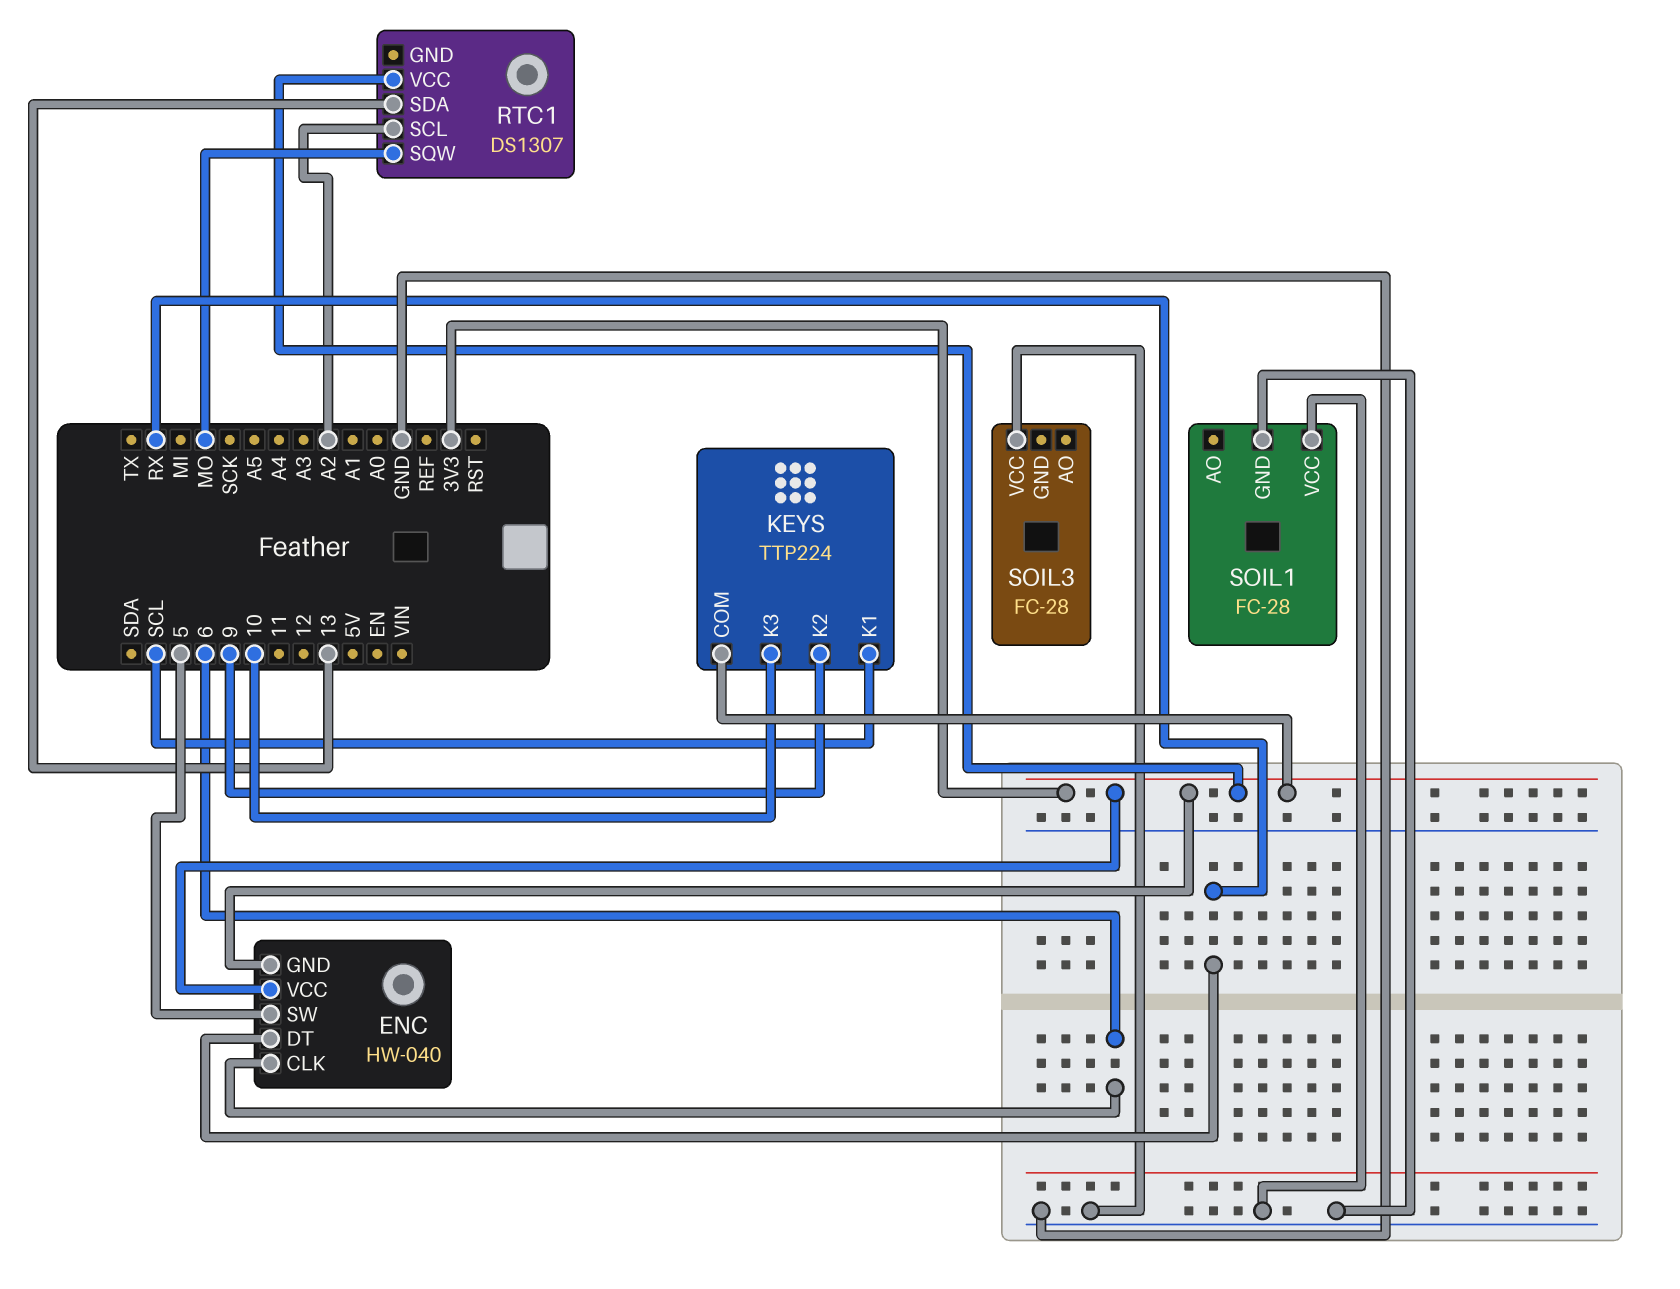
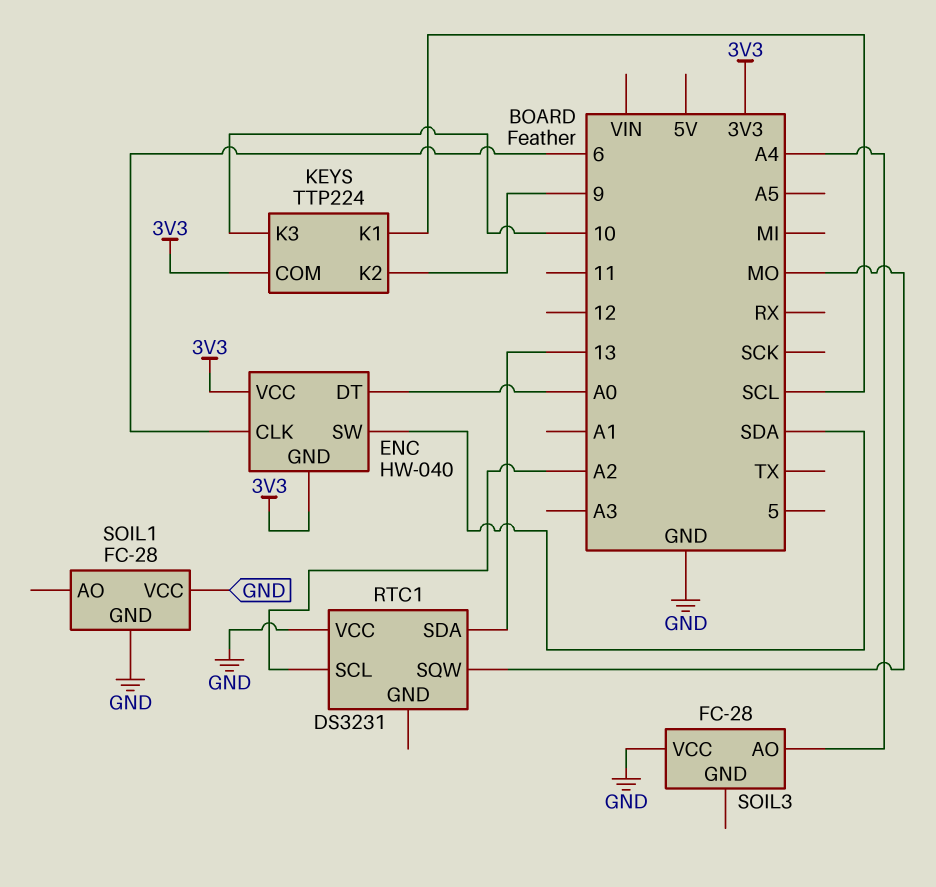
ENC pin DT: RX -> A0
ENC pin SW: 5 -> SDA
RTC1: DS1307 -> DS3231
RTC1 pin VCC: 3V3 -> GND
SOIL3 pin AO: none -> A4

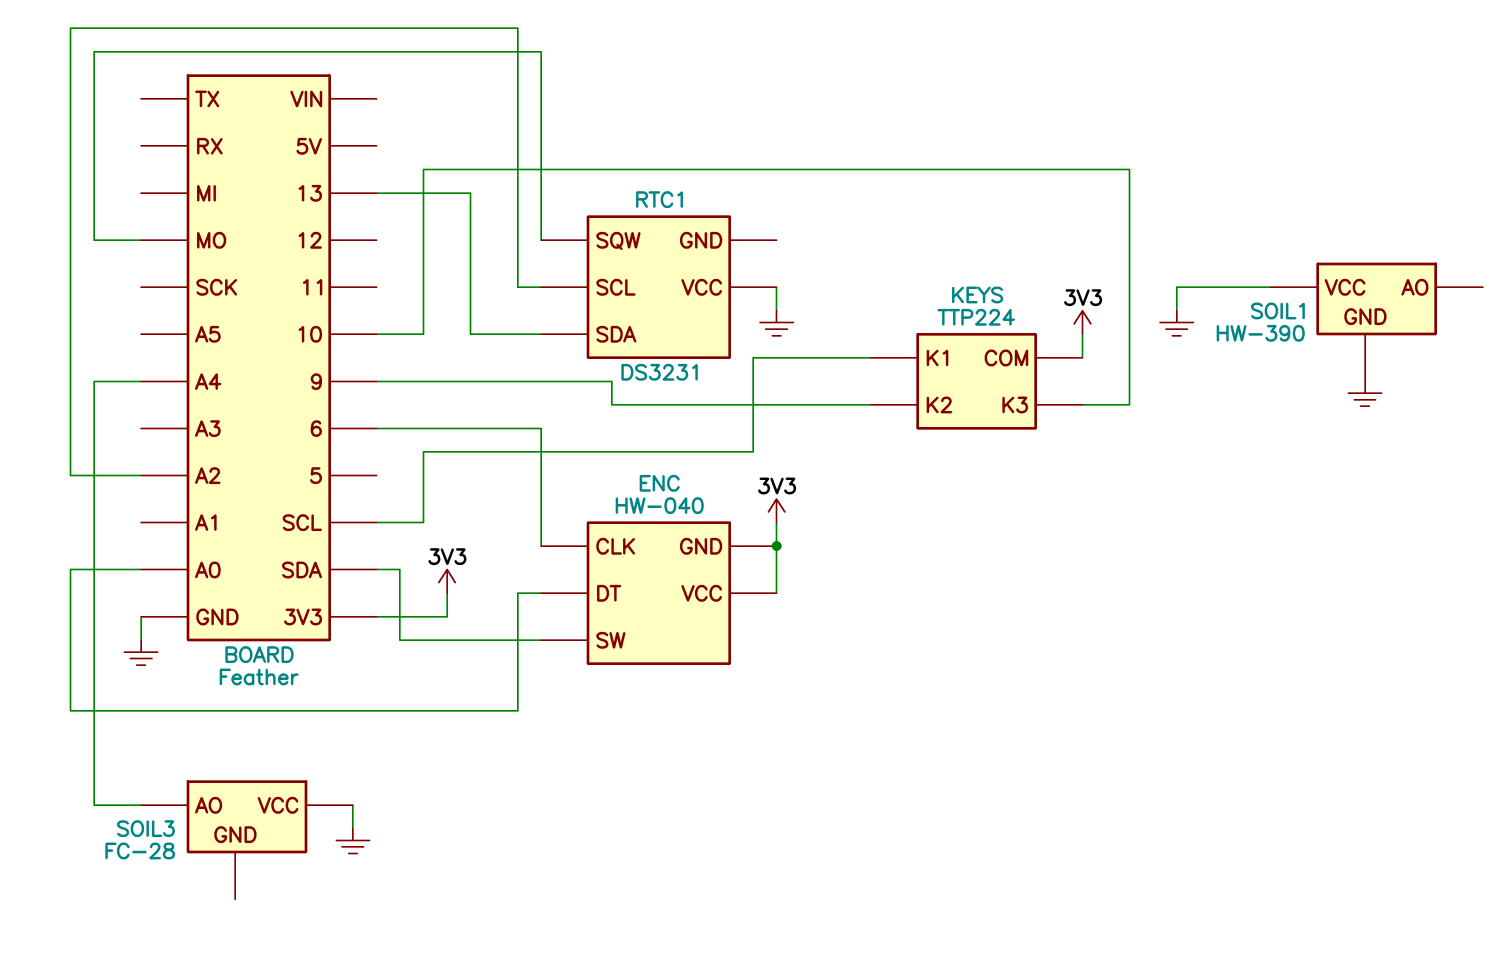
SOIL1: FC-28 -> HW-390

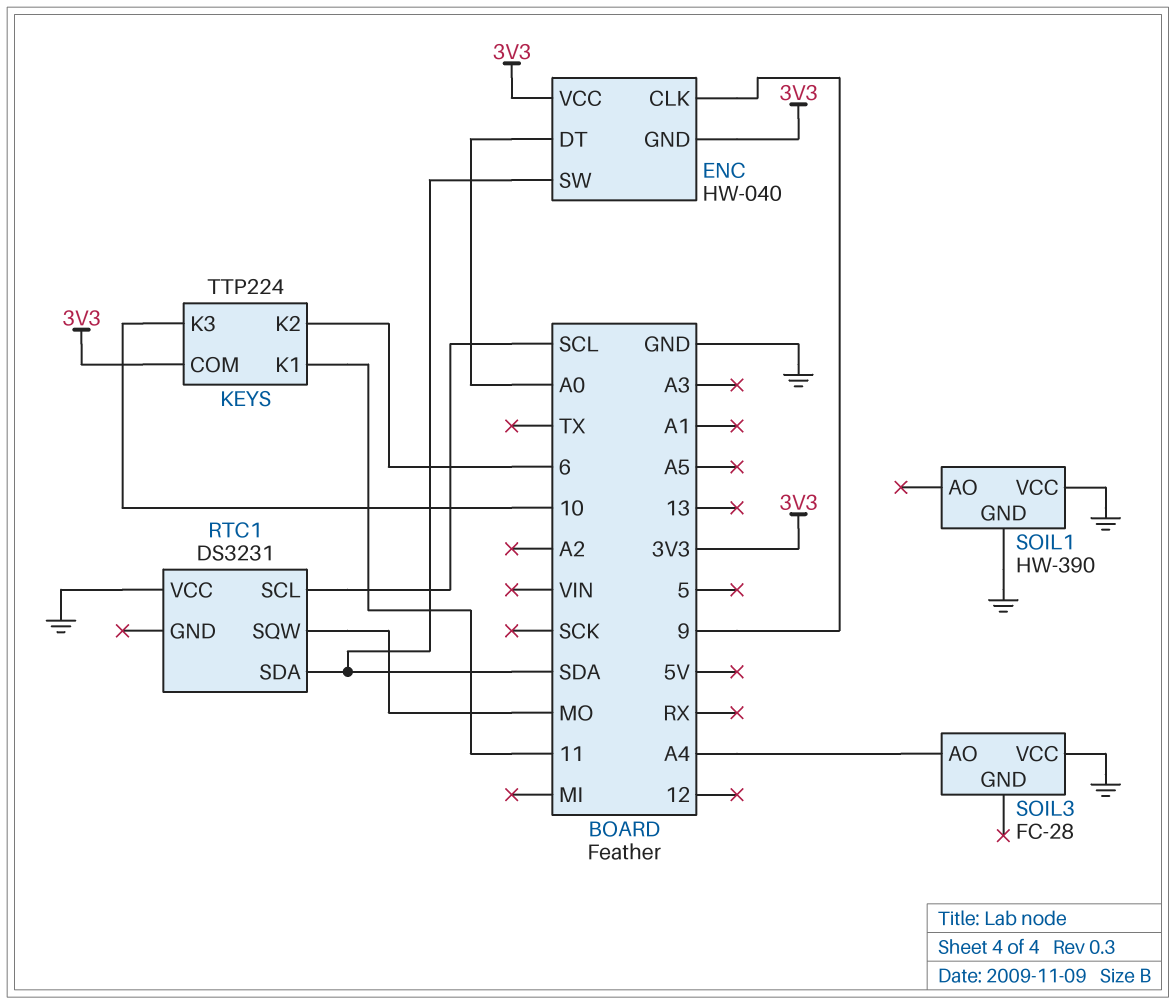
ENC pin CLK: 6 -> 9
KEYS pin K1: SCL -> 11
KEYS pin K2: 9 -> 6
RTC1 pin SCL: A2 -> SCL
RTC1 pin SDA: 13 -> SDA

